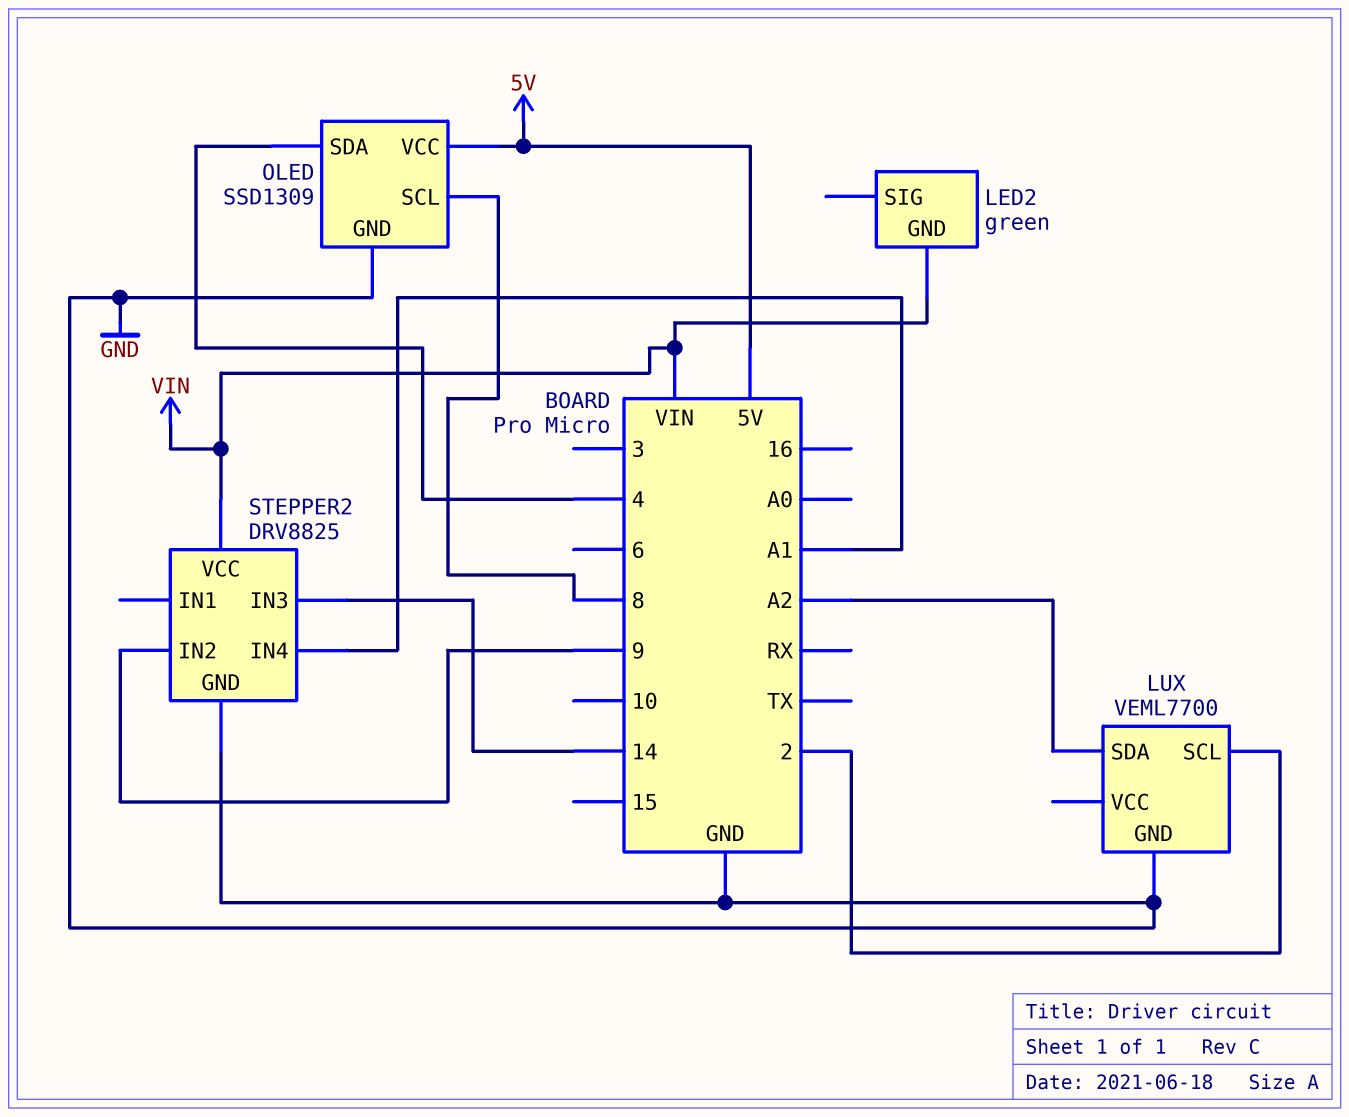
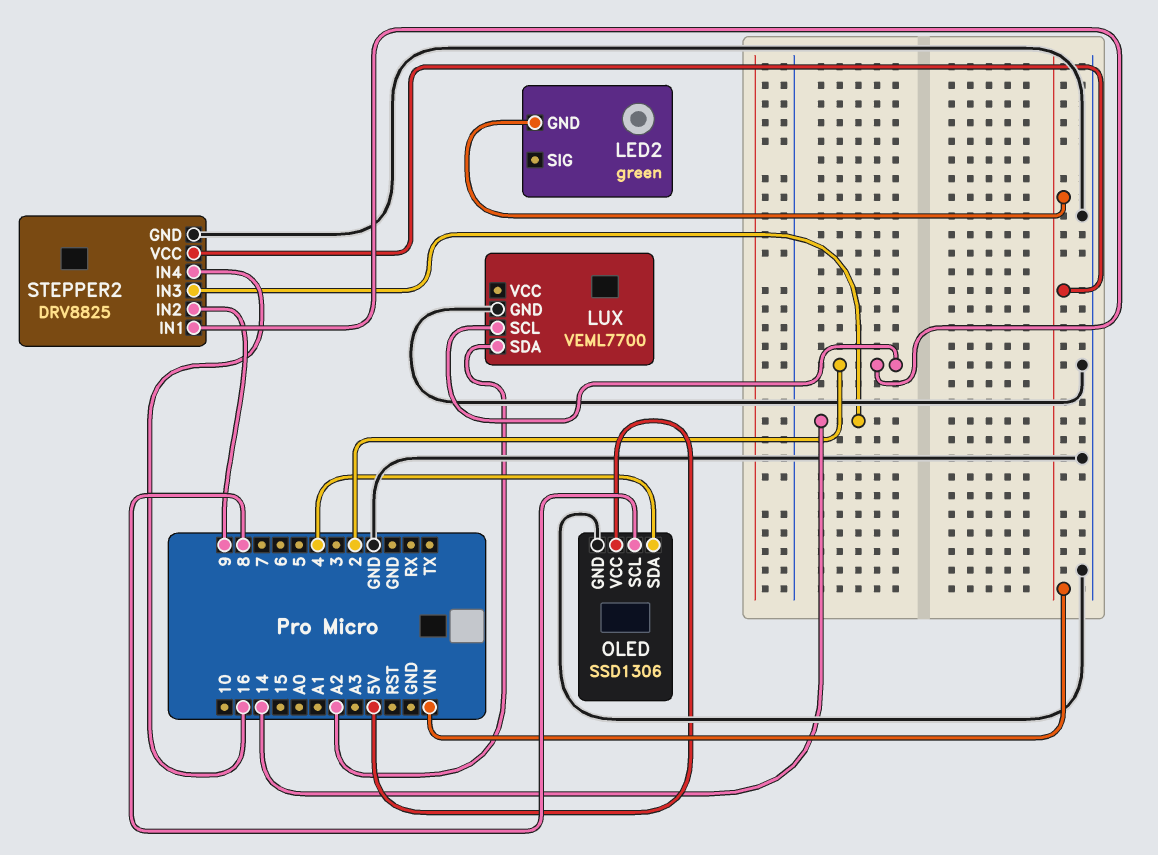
OLED: SSD1309 -> SSD1306
STEPPER2 pin IN1: none -> 2
STEPPER2 pin IN4: A1 -> 16

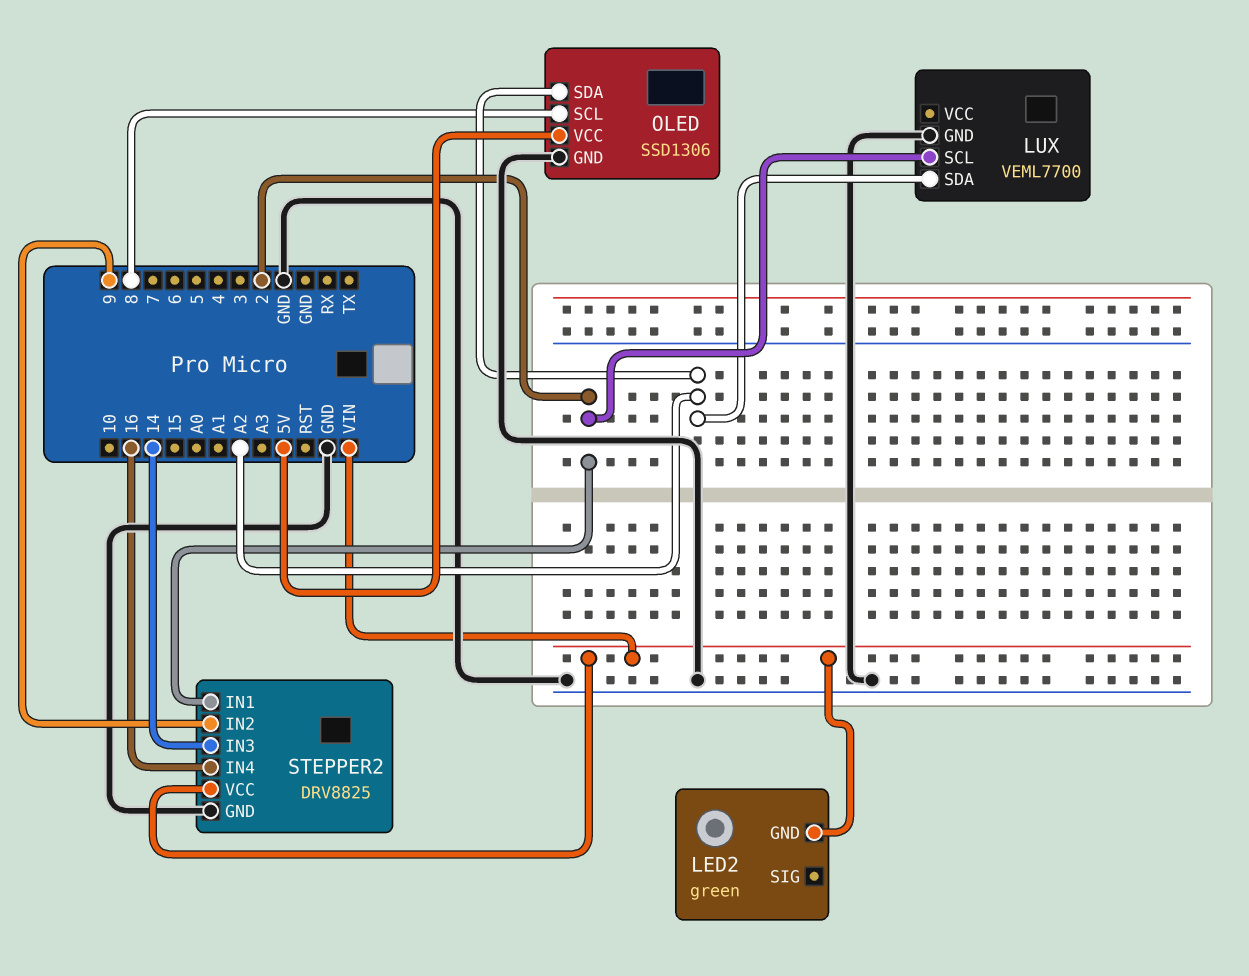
OLED pin SDA: 4 -> A2

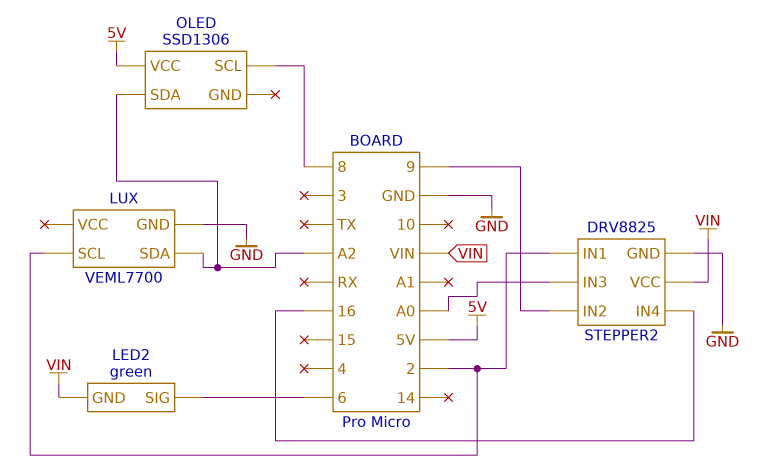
LED2 pin SIG: none -> 6
OLED pin GND: GND -> none
STEPPER2 pin IN3: 14 -> A0

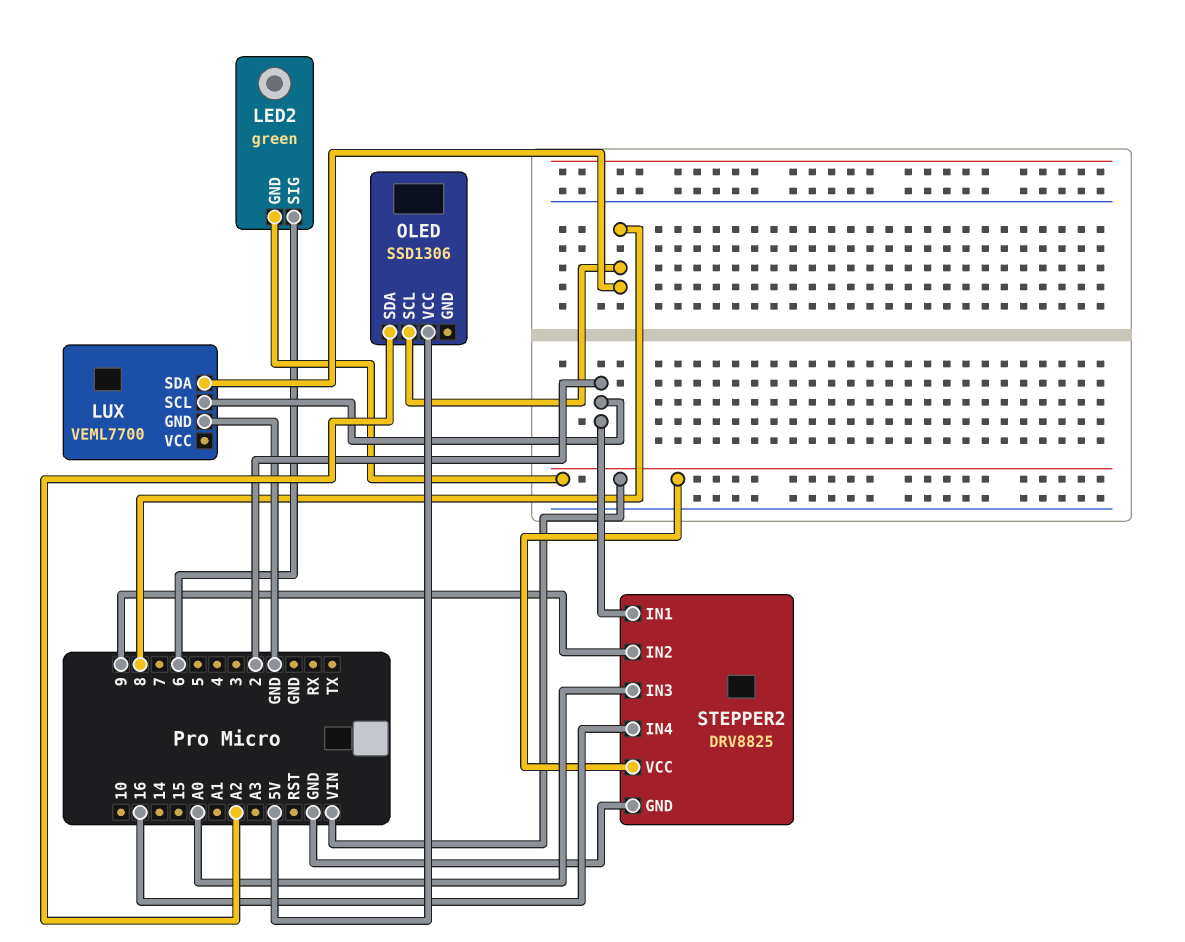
LUX pin SDA: A2 -> 8

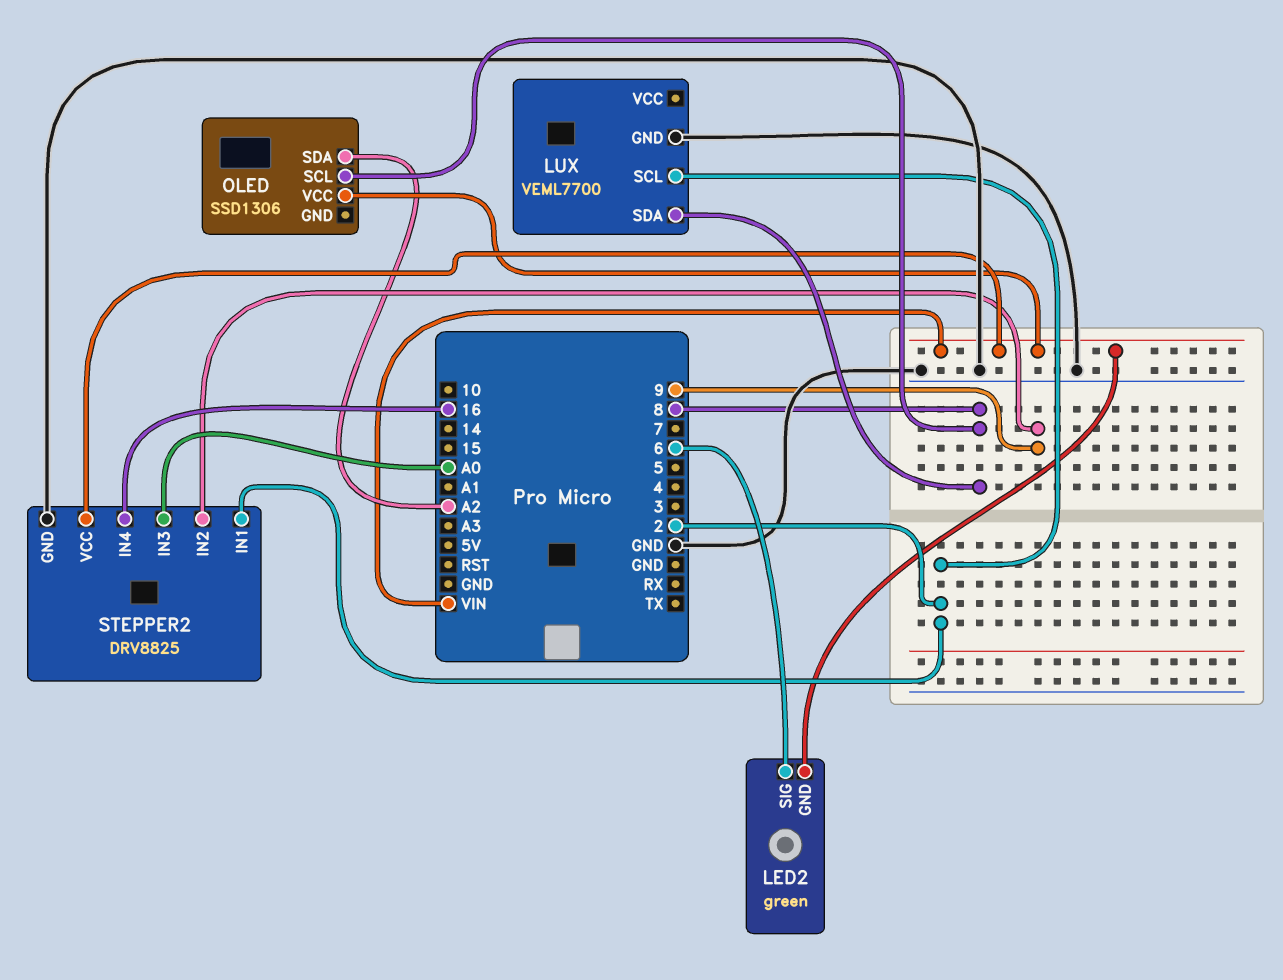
OLED pin VCC: 5V -> VIN

